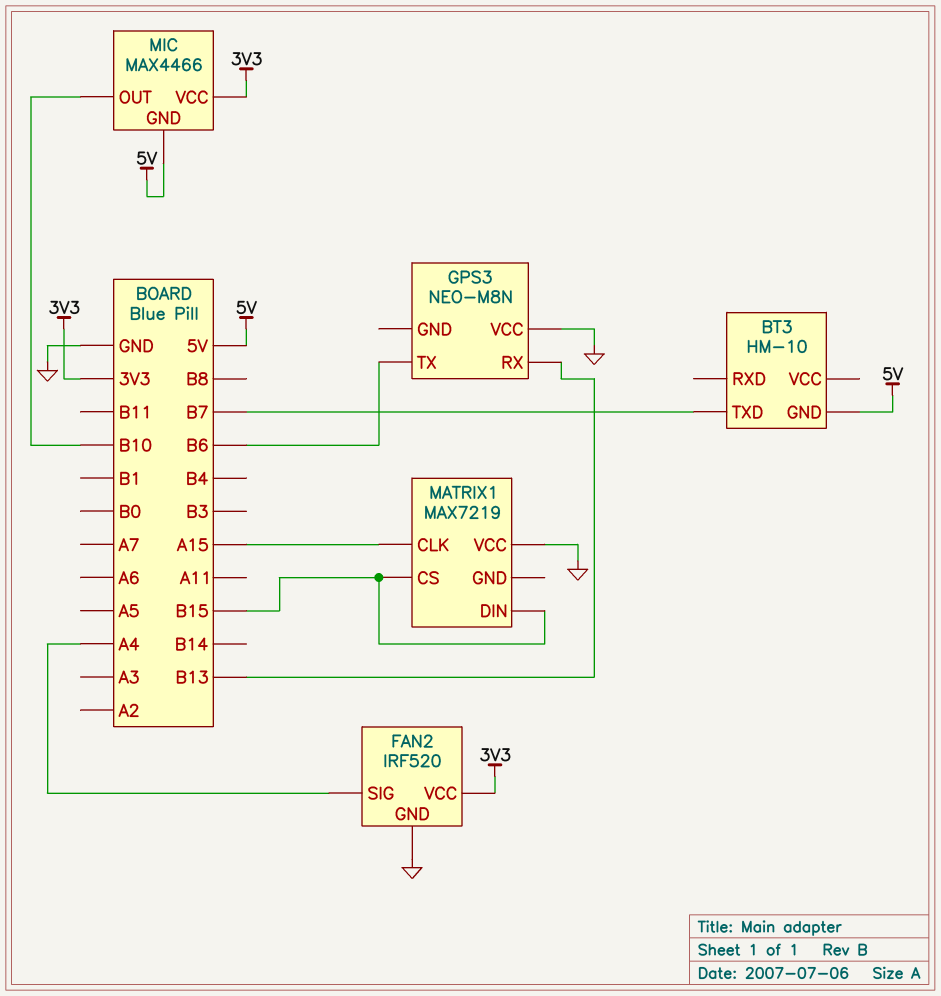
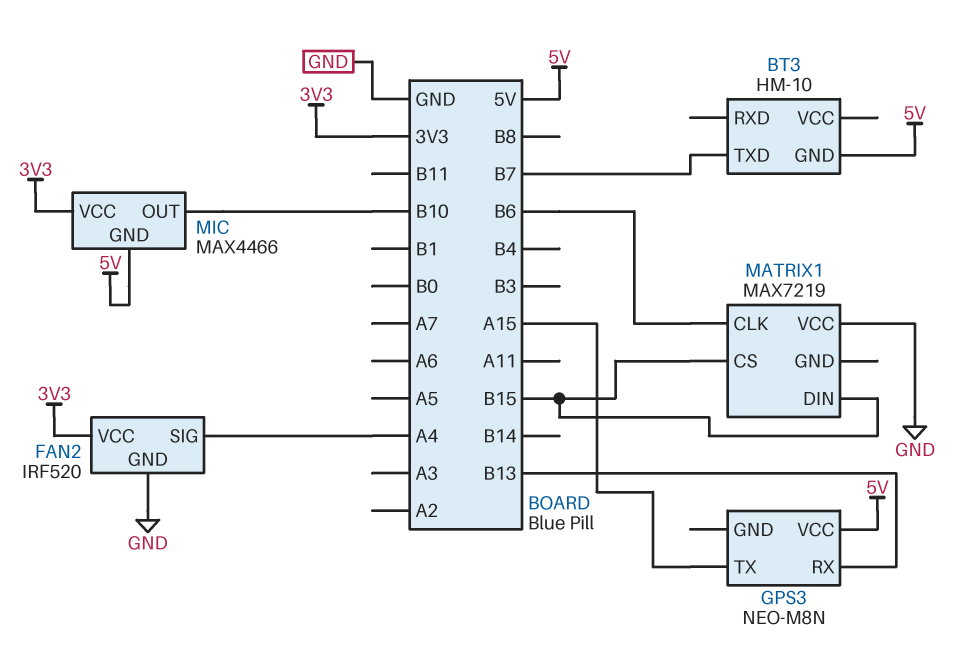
GPS3 pin TX: B6 -> A15
GPS3 pin VCC: GND -> 5V
MATRIX1 pin CLK: A15 -> B6

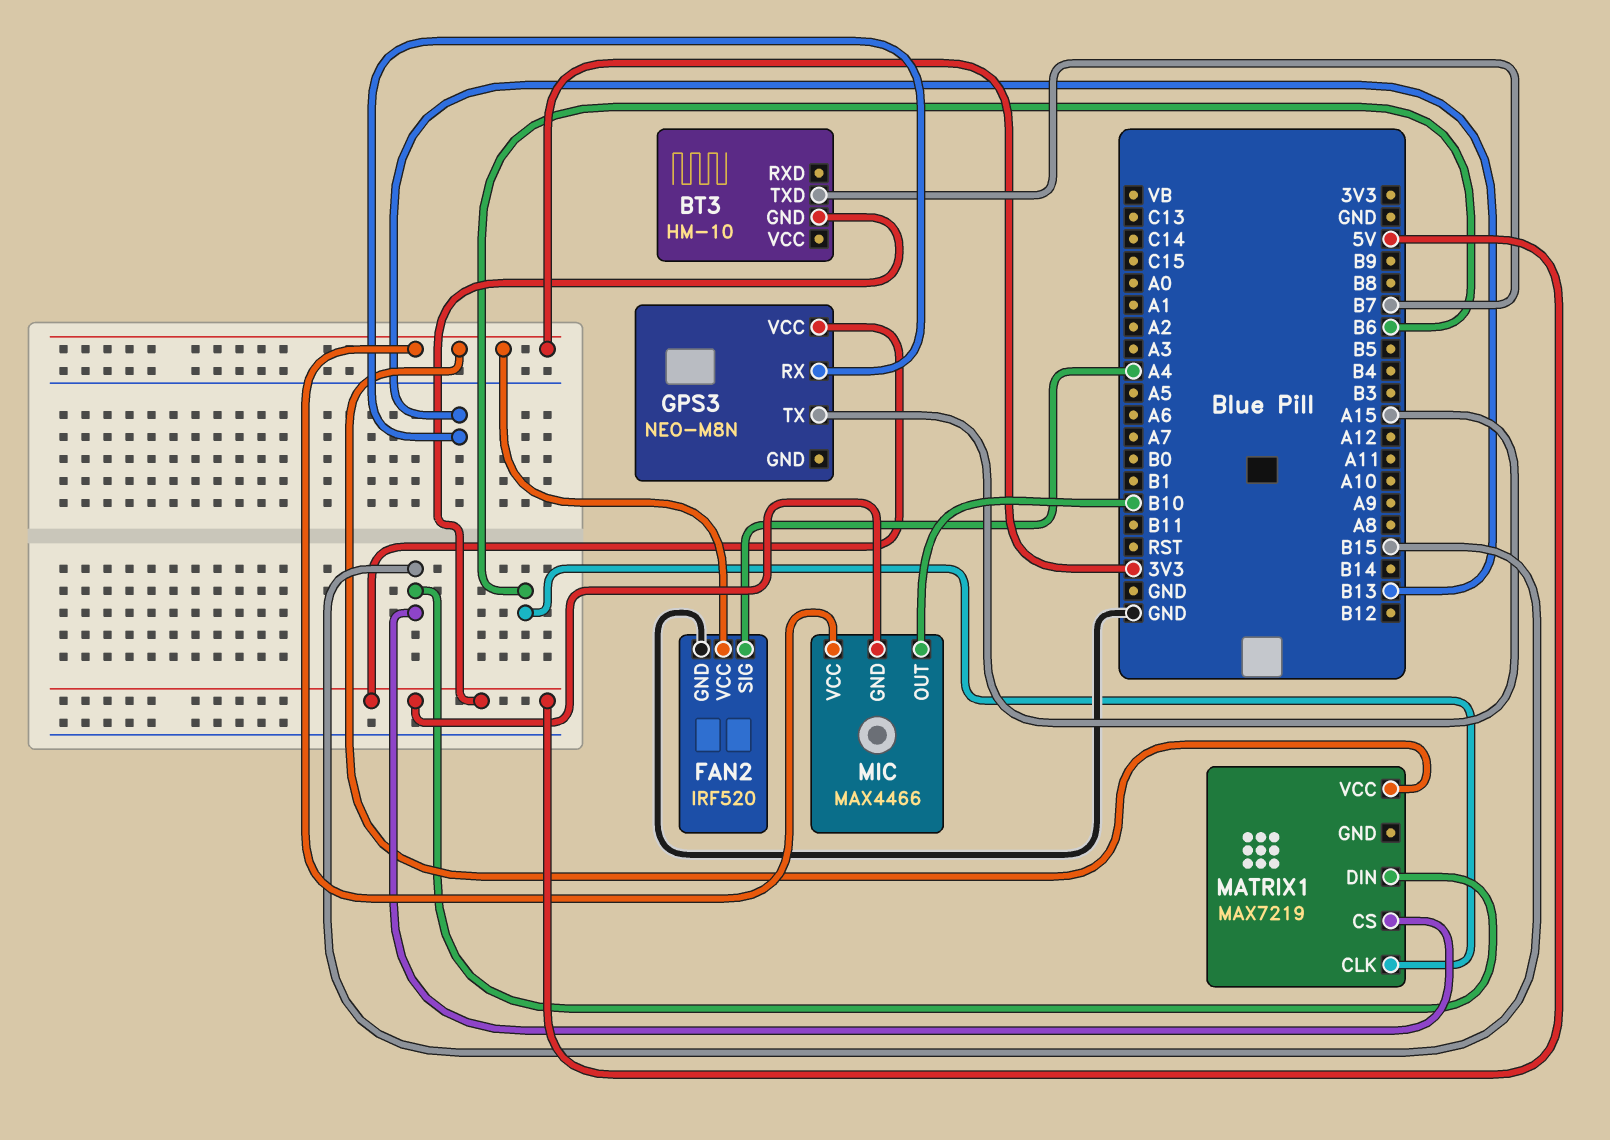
MATRIX1 pin VCC: GND -> 3V3

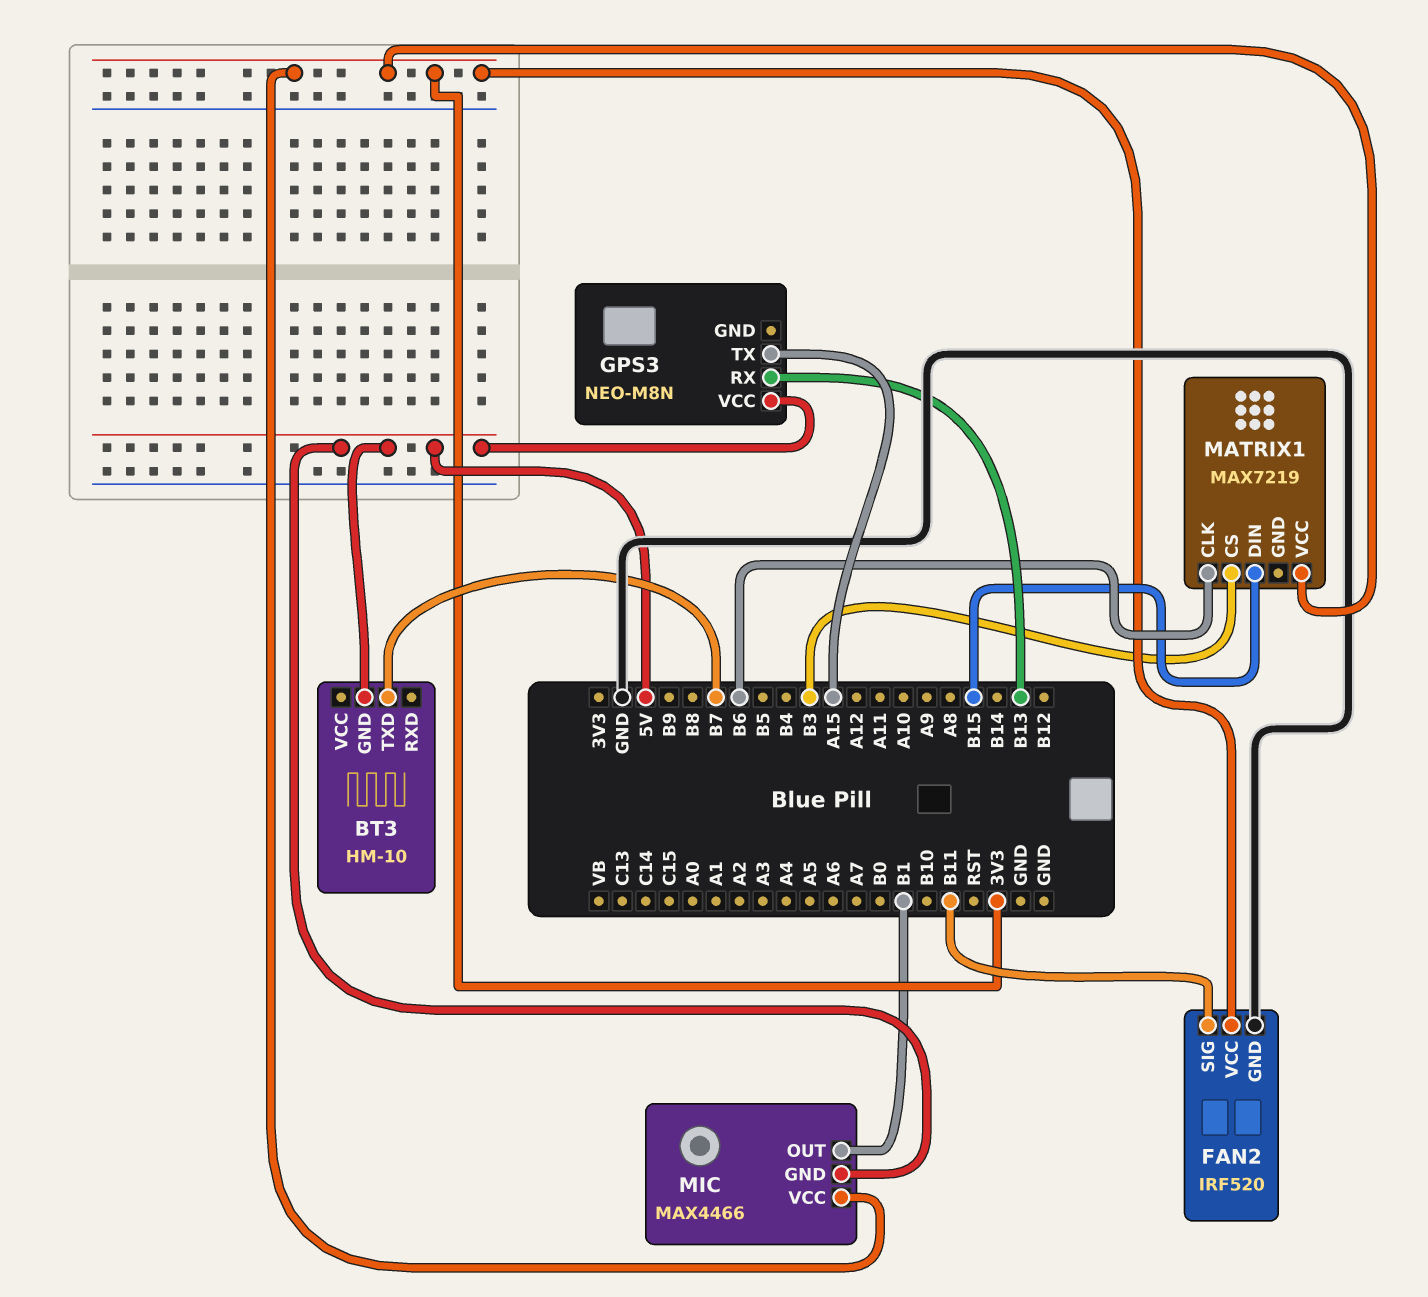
FAN2 pin SIG: A4 -> B11
MATRIX1 pin CS: B15 -> B3
MIC pin OUT: B10 -> B1

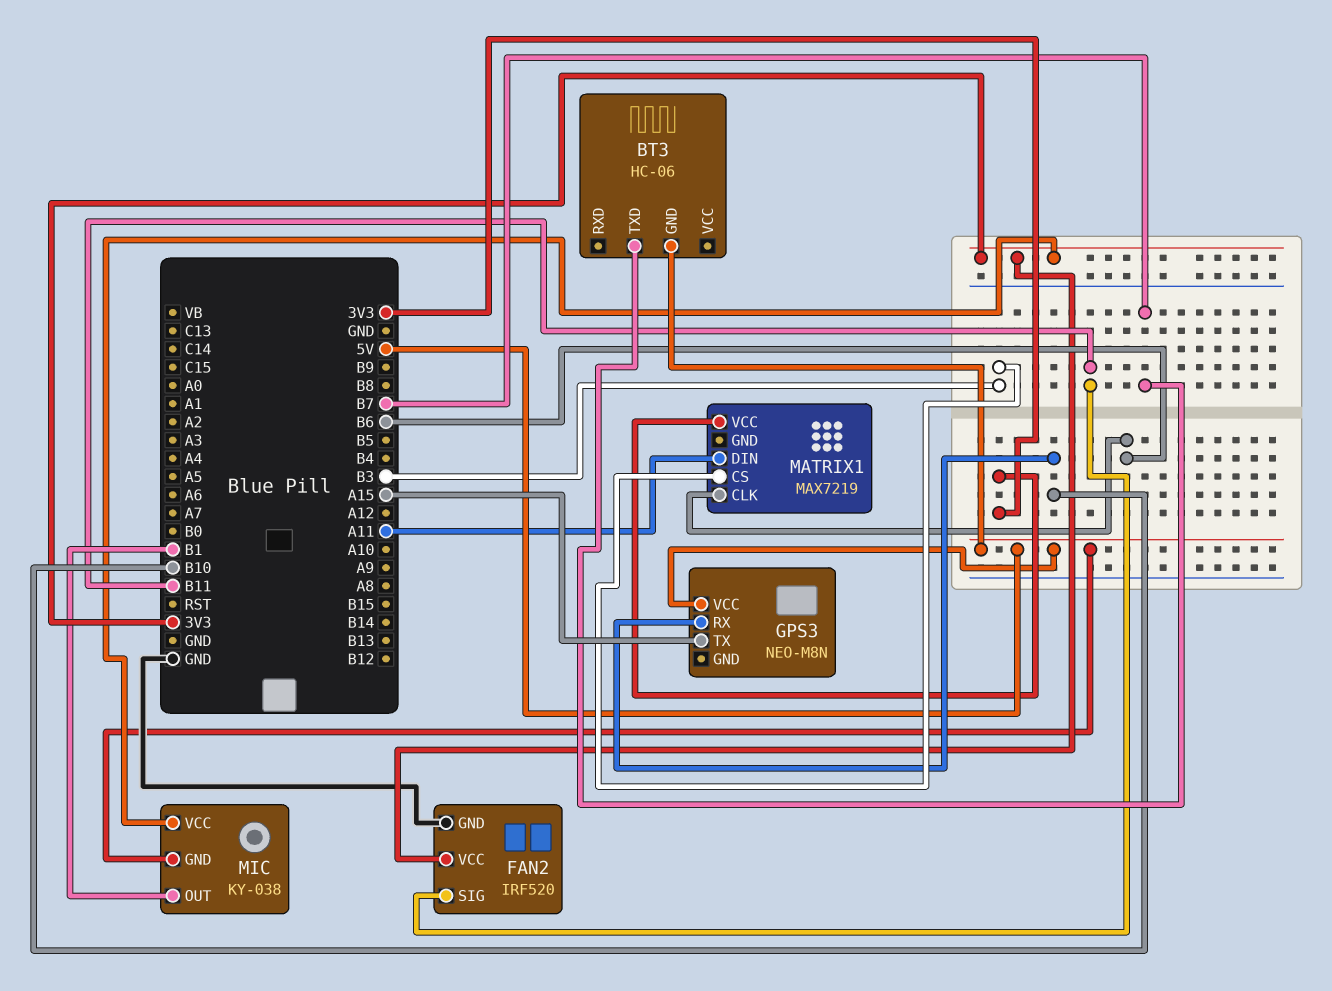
BT3: HM-10 -> HC-06
GPS3 pin RX: B13 -> B10
MATRIX1 pin DIN: B15 -> A11
MIC: MAX4466 -> KY-038

